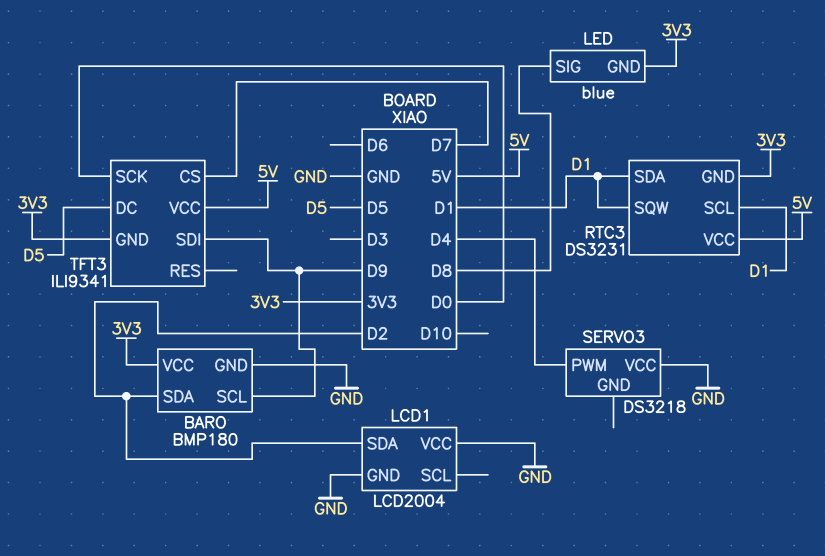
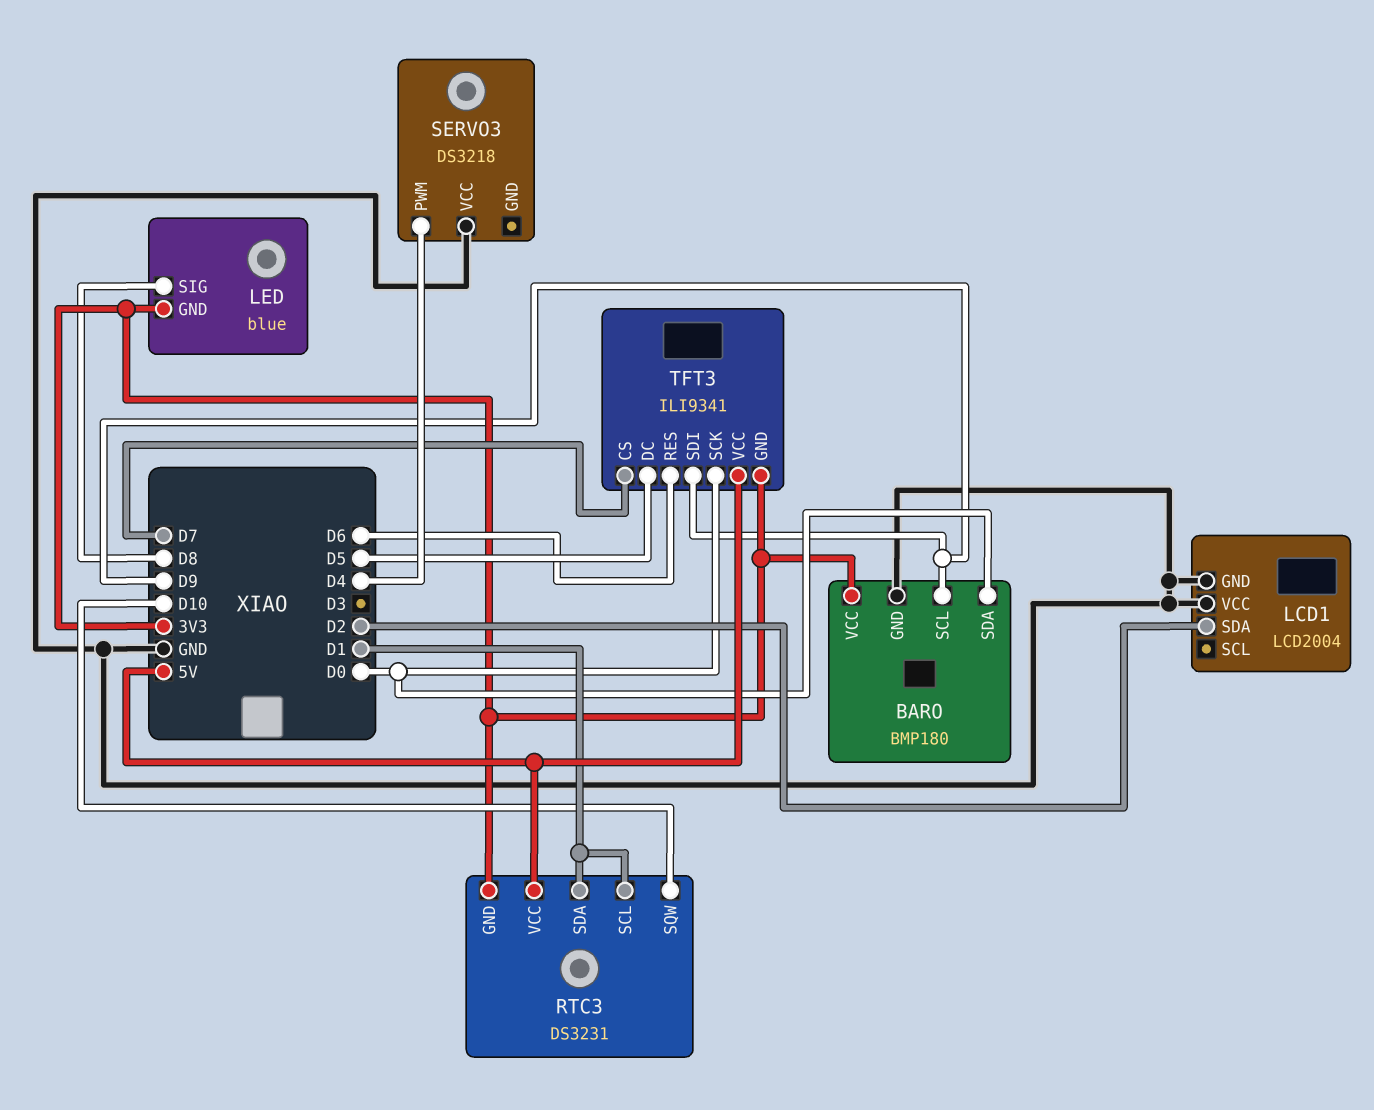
BARO pin SDA: D2 -> D0
RTC3 pin SQW: D1 -> D10
TFT3 pin RES: none -> D6

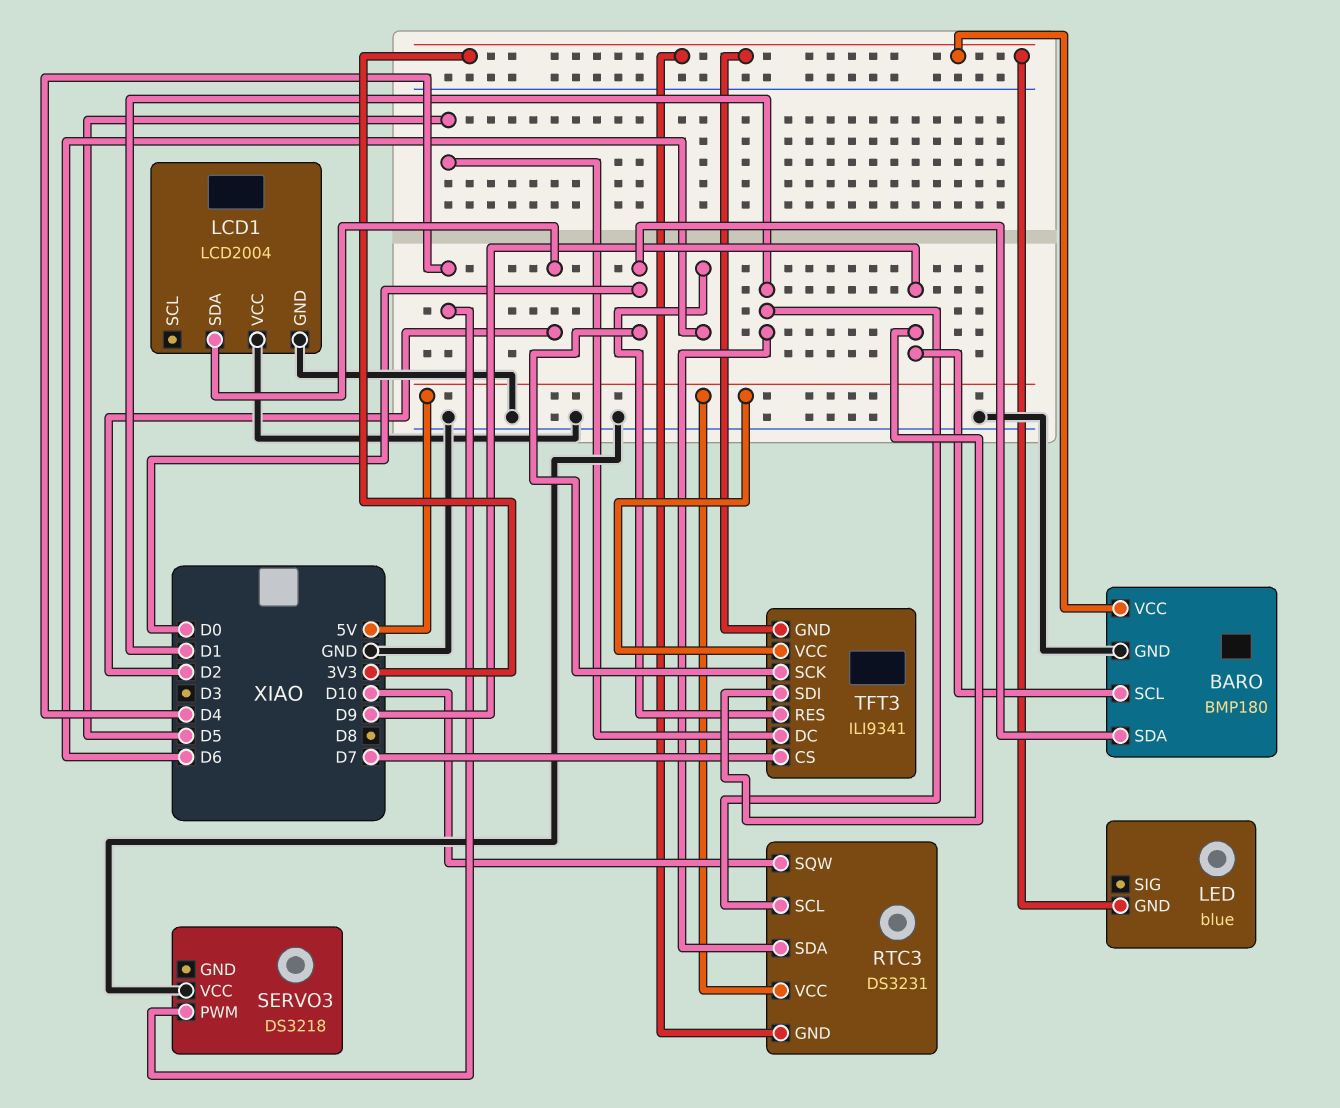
LED pin SIG: D8 -> none

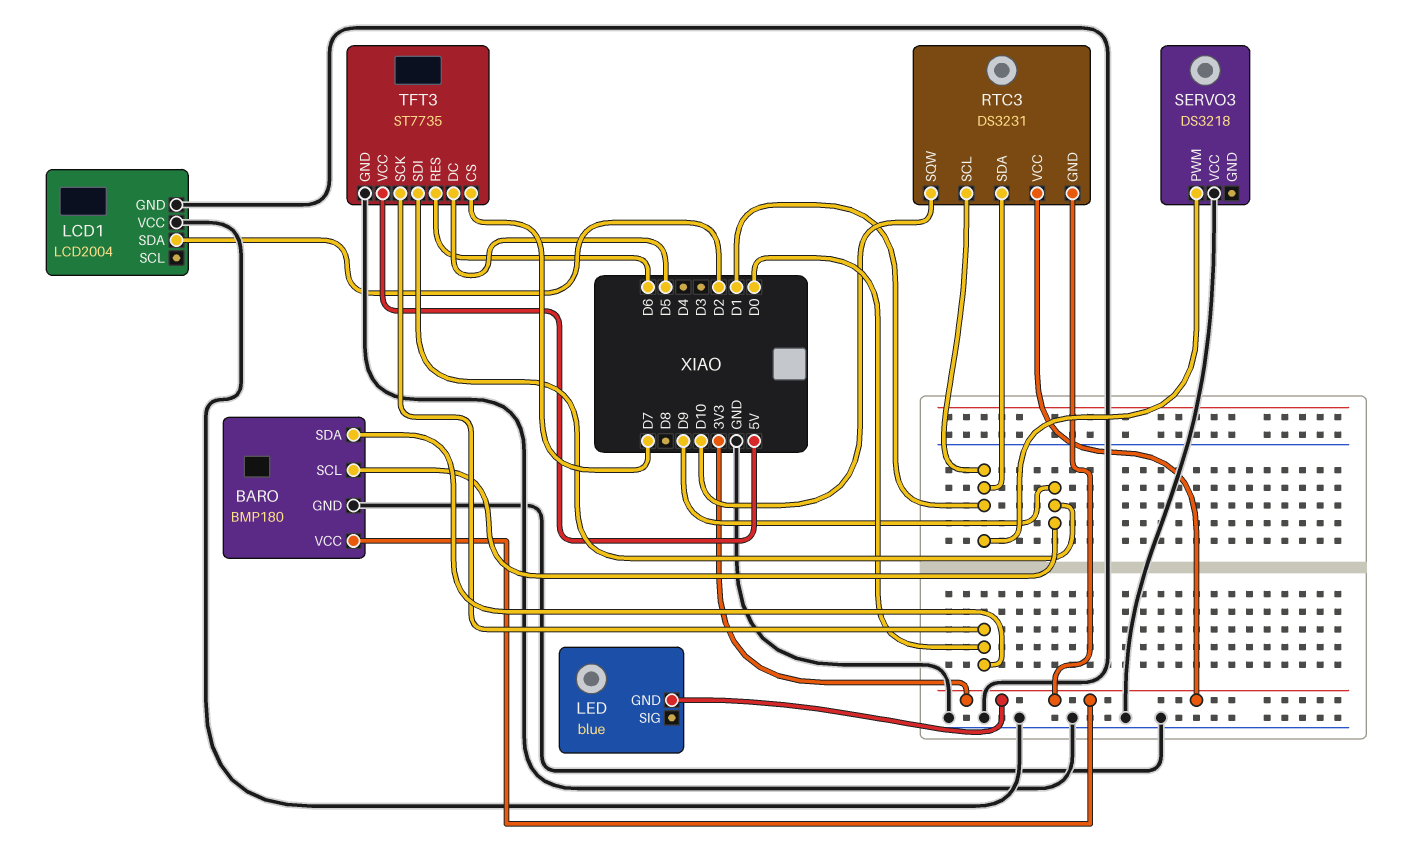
RTC3 pin VCC: 5V -> 3V3
SERVO3 pin PWM: D4 -> D1
TFT3: ILI9341 -> ST7735
TFT3 pin GND: 3V3 -> GND

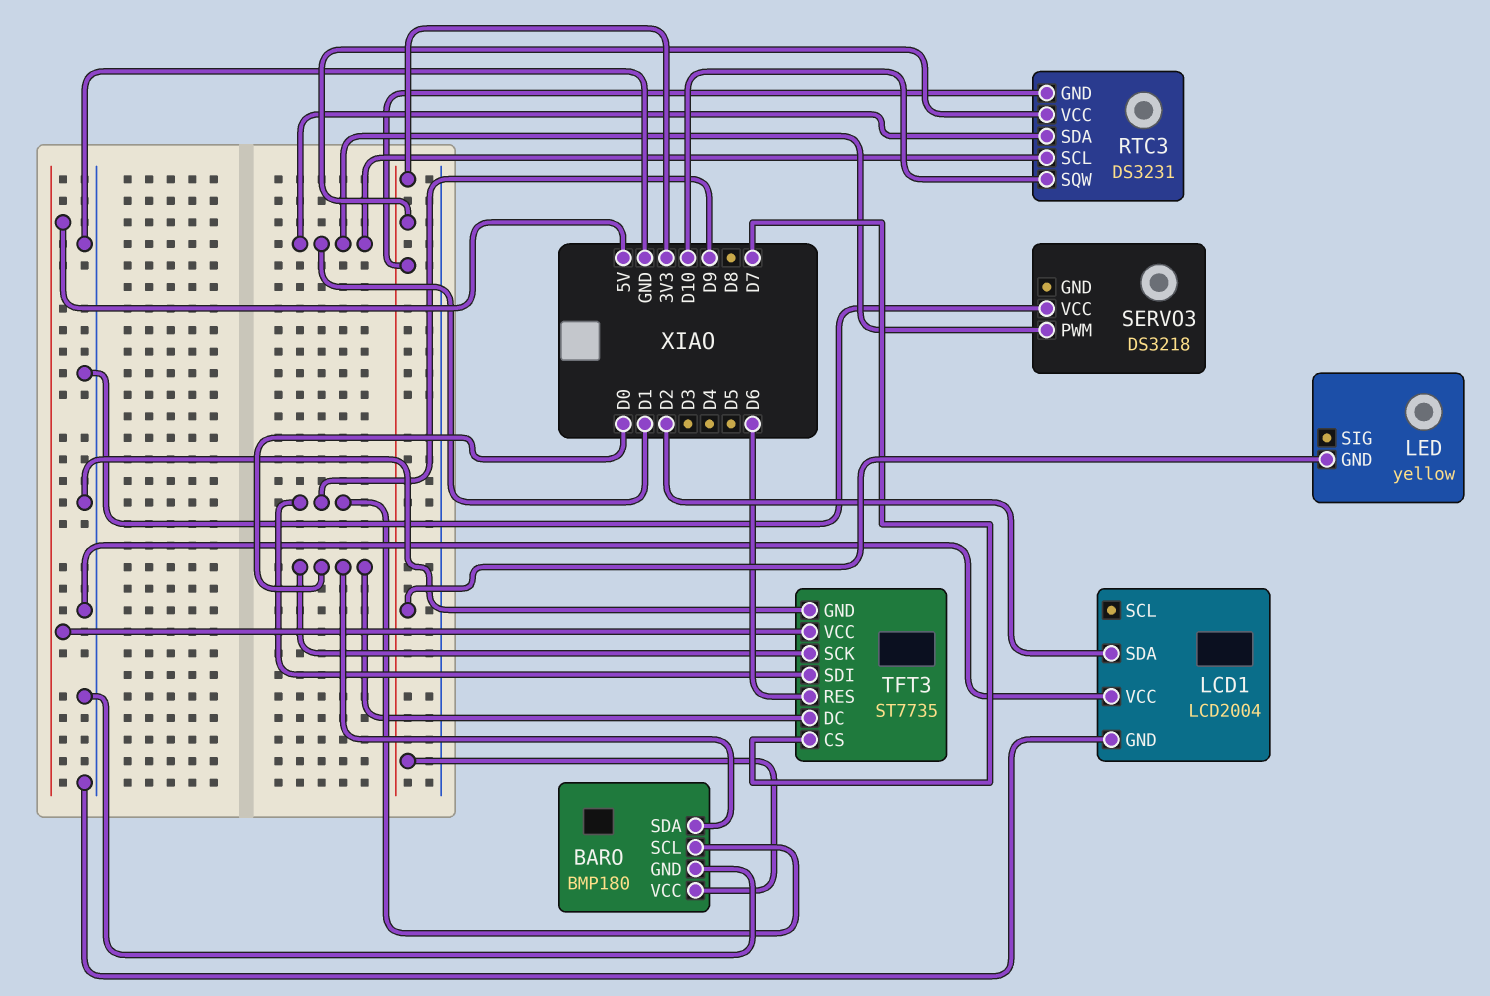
LED: blue -> yellow
TFT3 pin DC: D5 -> D0

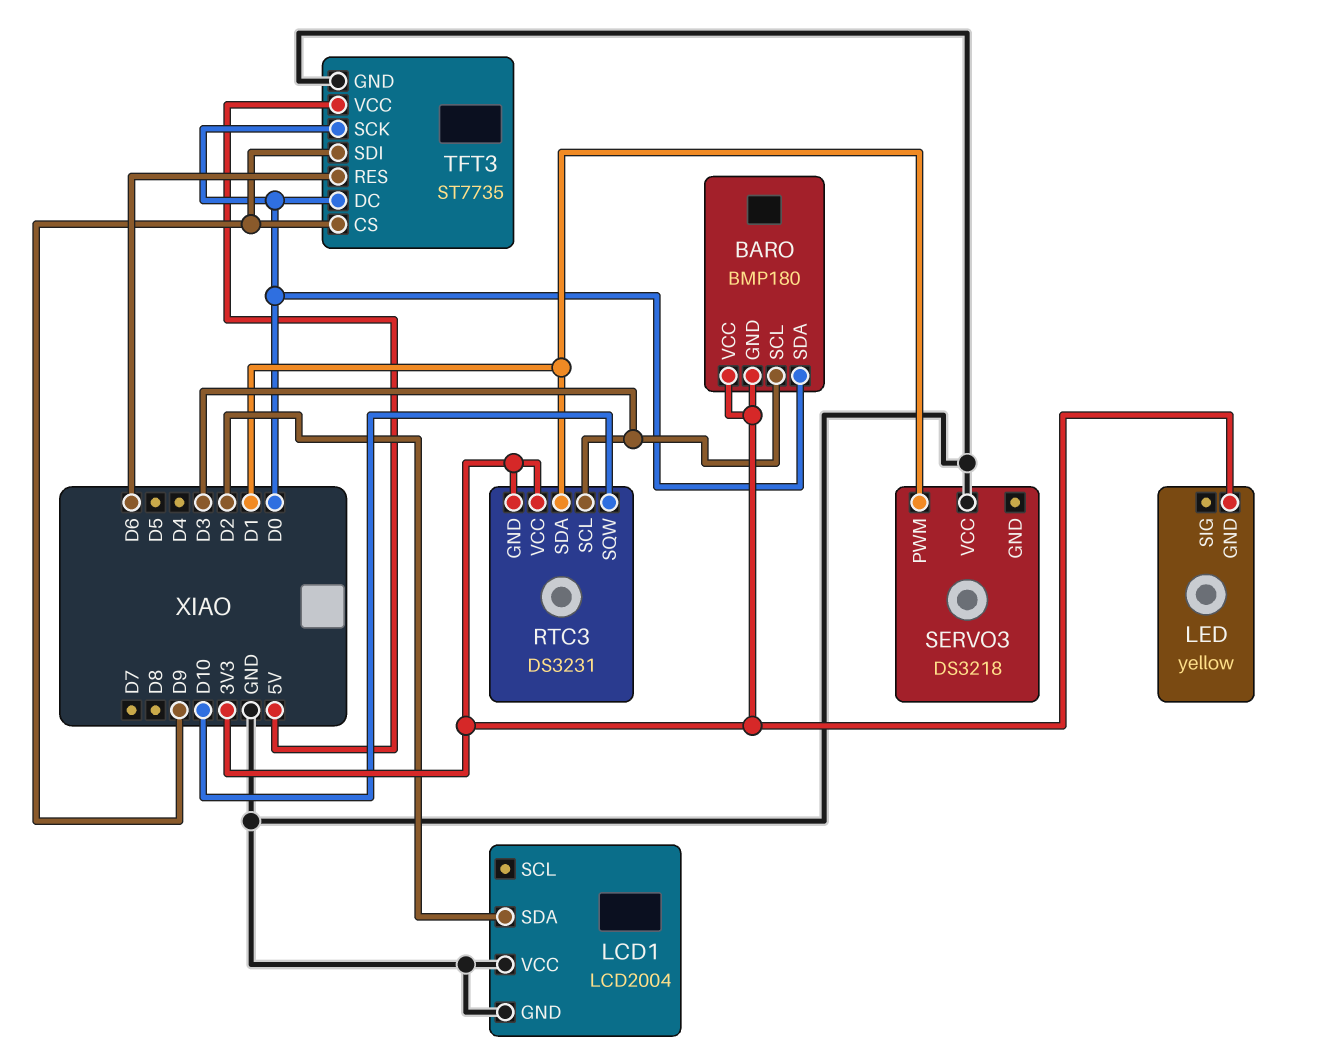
BARO pin GND: GND -> 3V3
BARO pin SCL: D9 -> D3
RTC3 pin SCL: D1 -> D3
TFT3 pin CS: D7 -> D9

